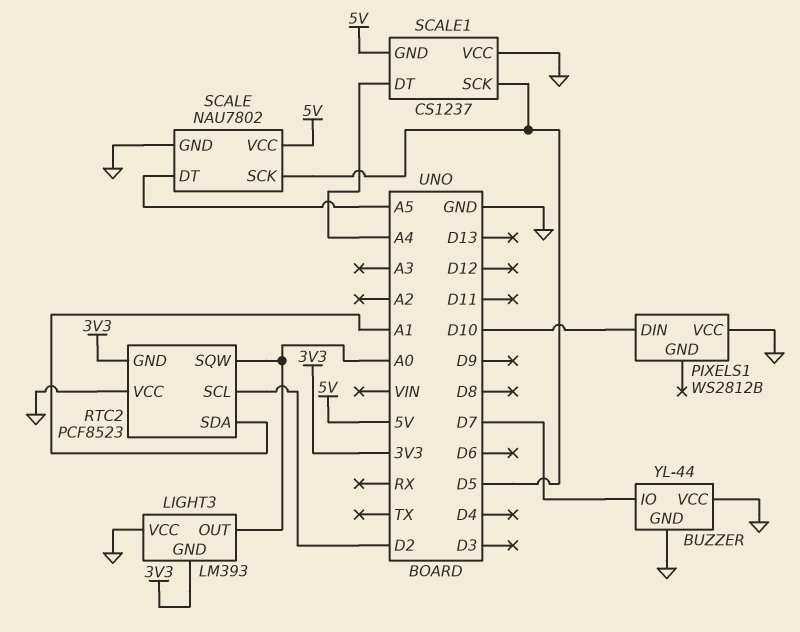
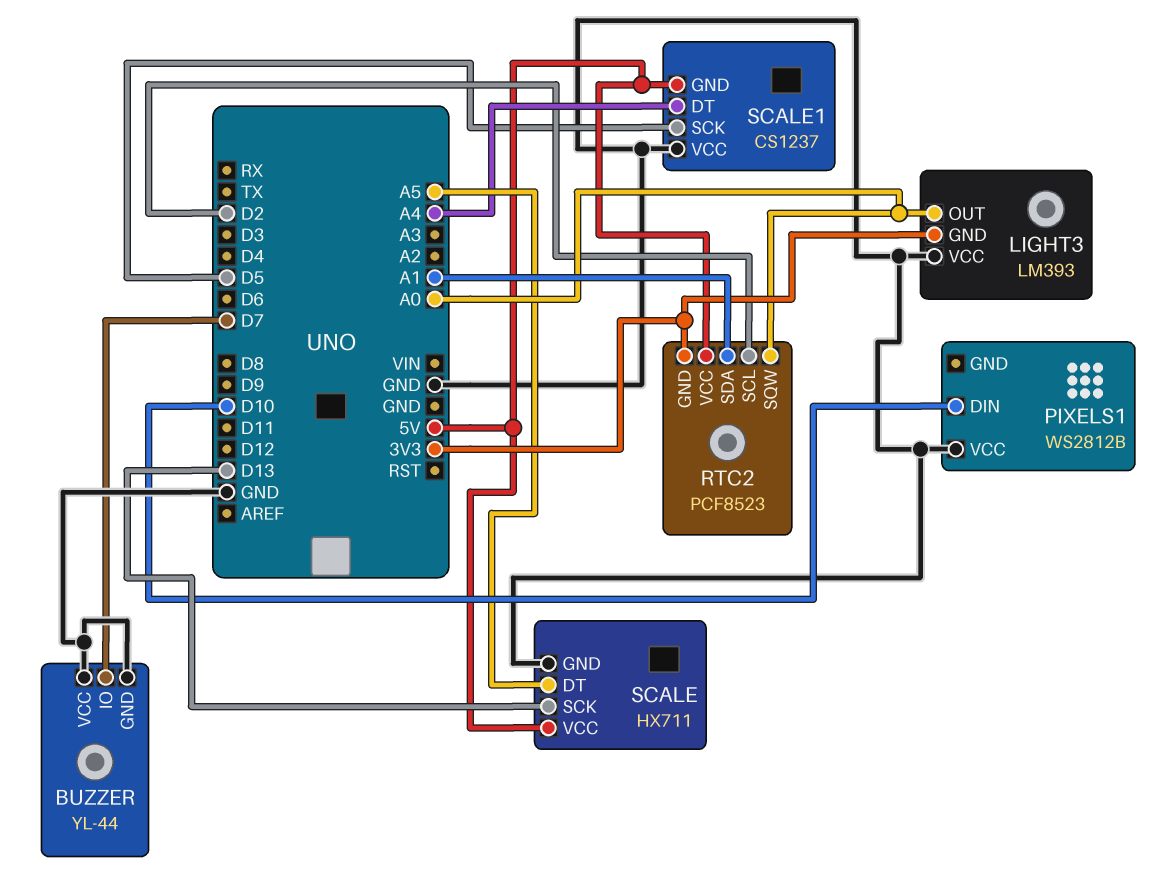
RTC2 pin VCC: GND -> 5V
SCALE: NAU7802 -> HX711
SCALE pin SCK: D5 -> D13

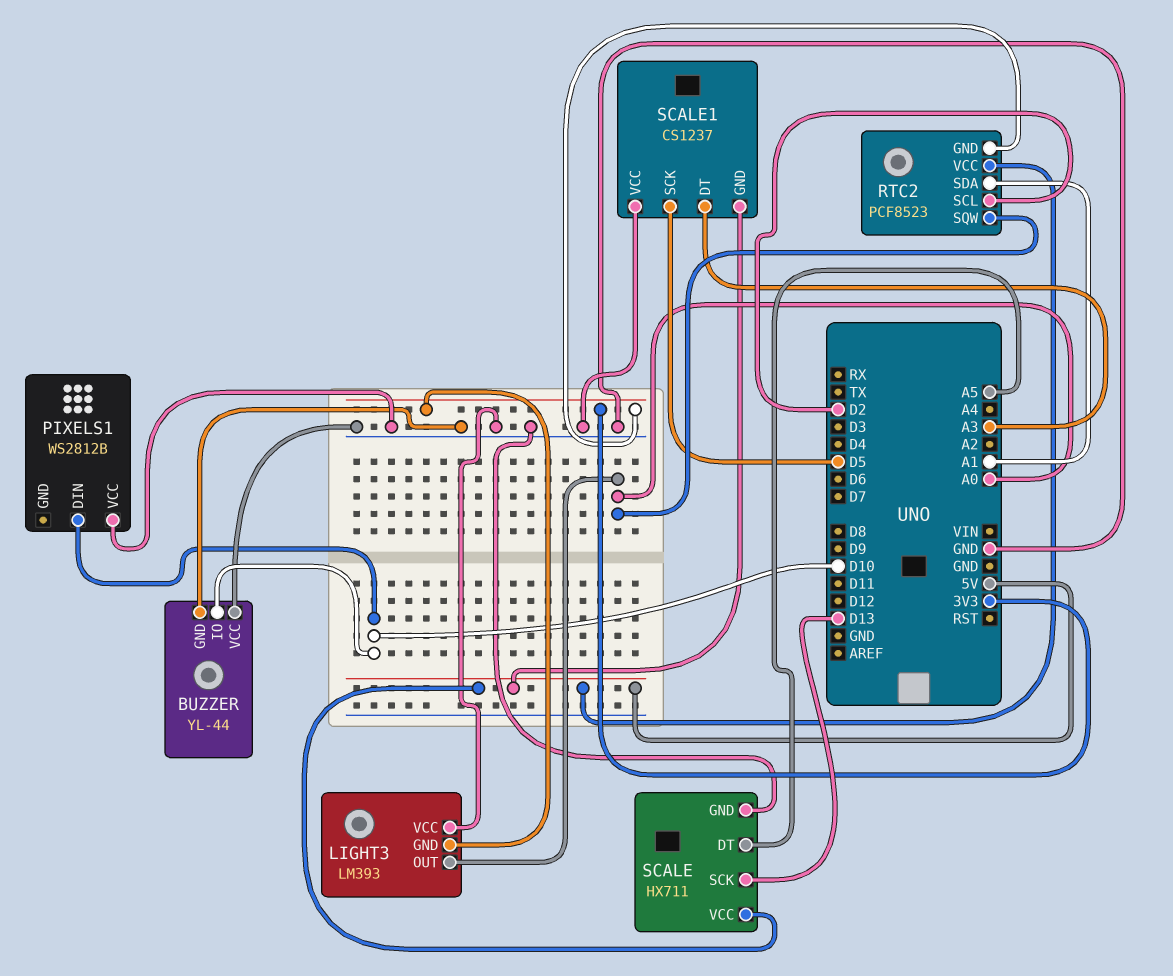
BUZZER pin IO: D7 -> D10
SCALE1 pin DT: A4 -> A3

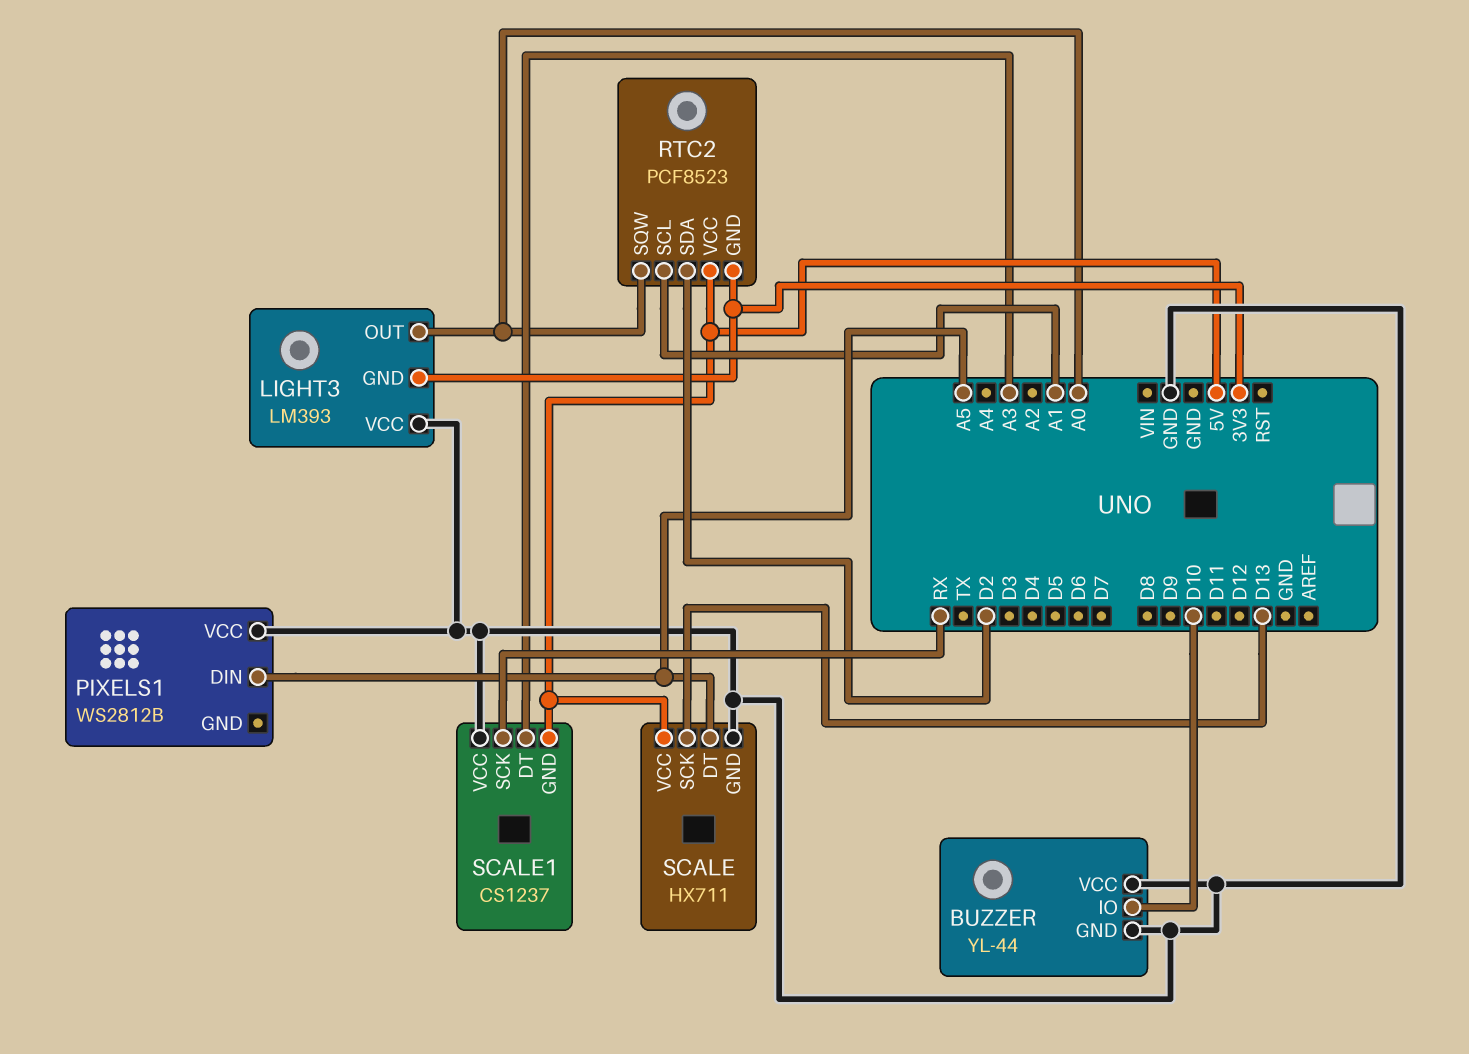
PIXELS1 pin DIN: D10 -> A5
RTC2 pin SCL: D2 -> A1
RTC2 pin SDA: A1 -> D2
SCALE1 pin SCK: D5 -> RX

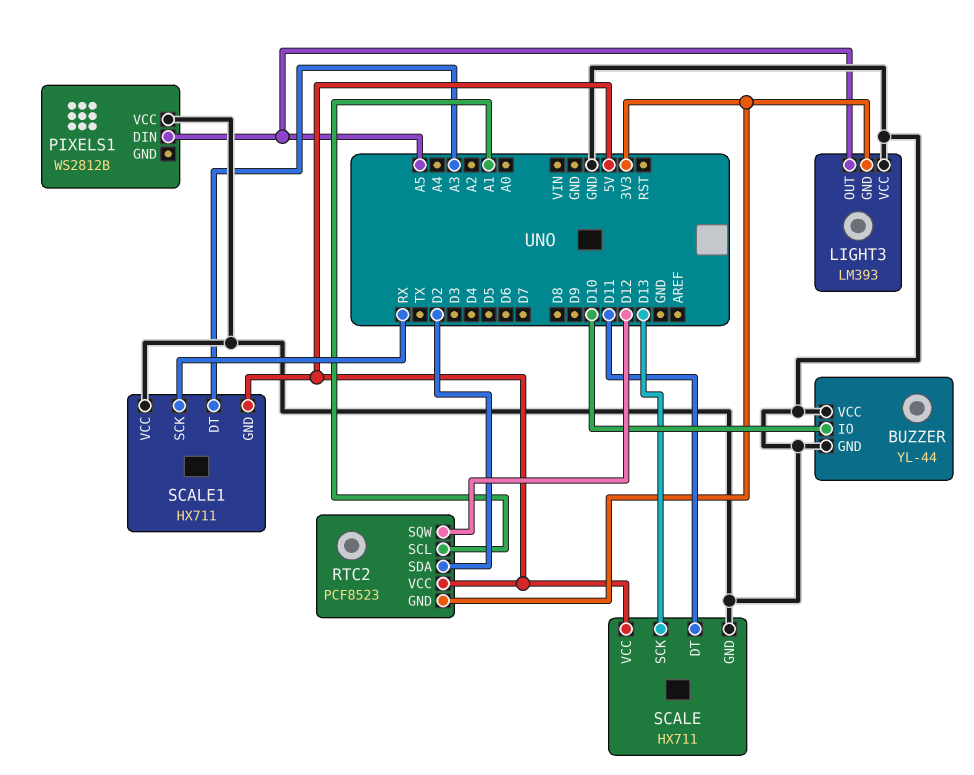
LIGHT3 pin OUT: A0 -> A5
RTC2 pin SQW: A0 -> D12
SCALE pin DT: A5 -> D11
SCALE1: CS1237 -> HX711

